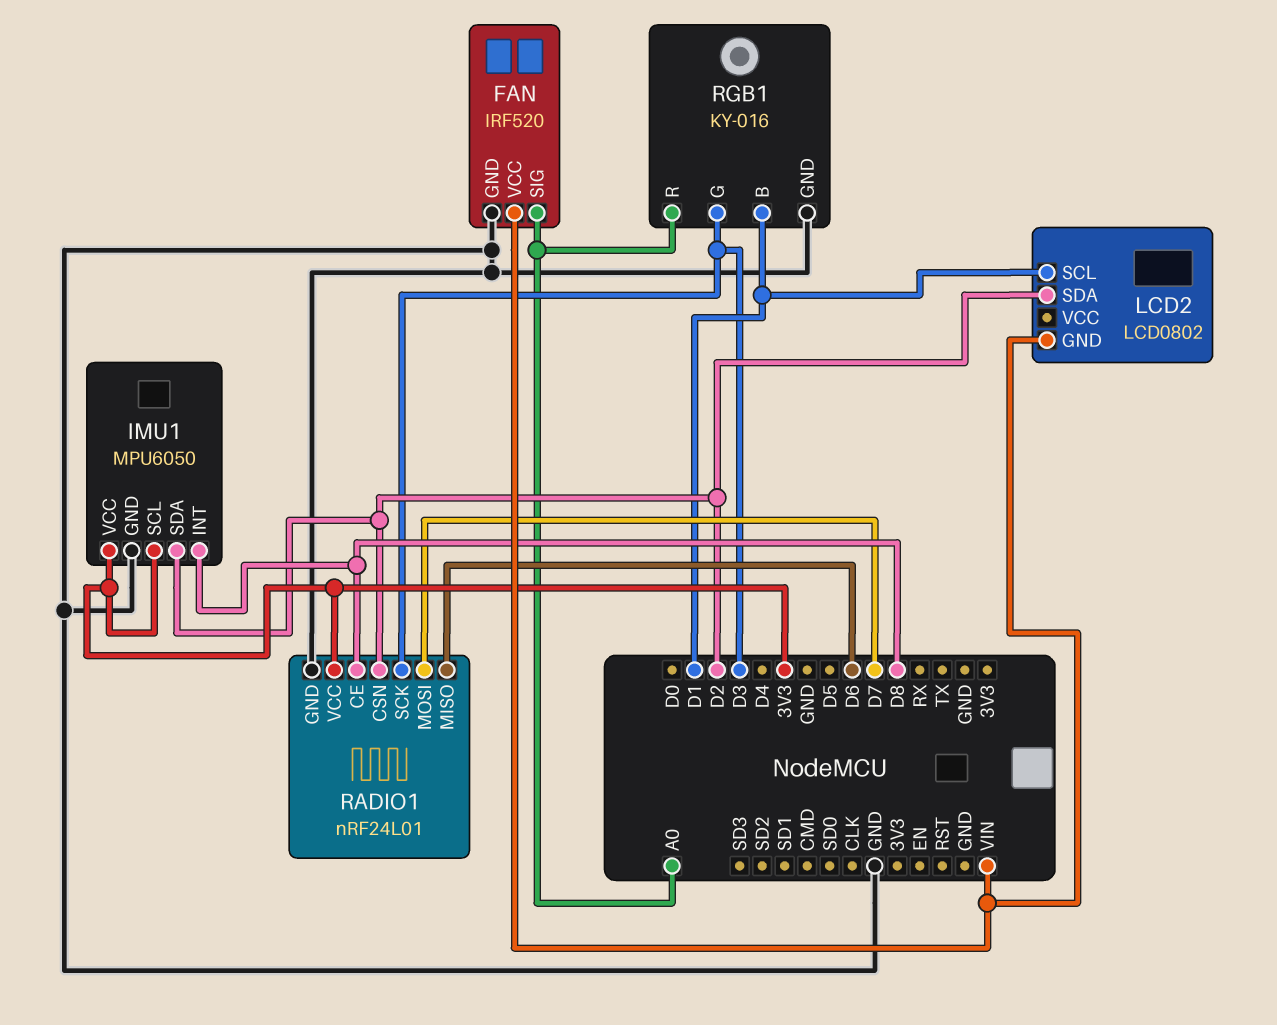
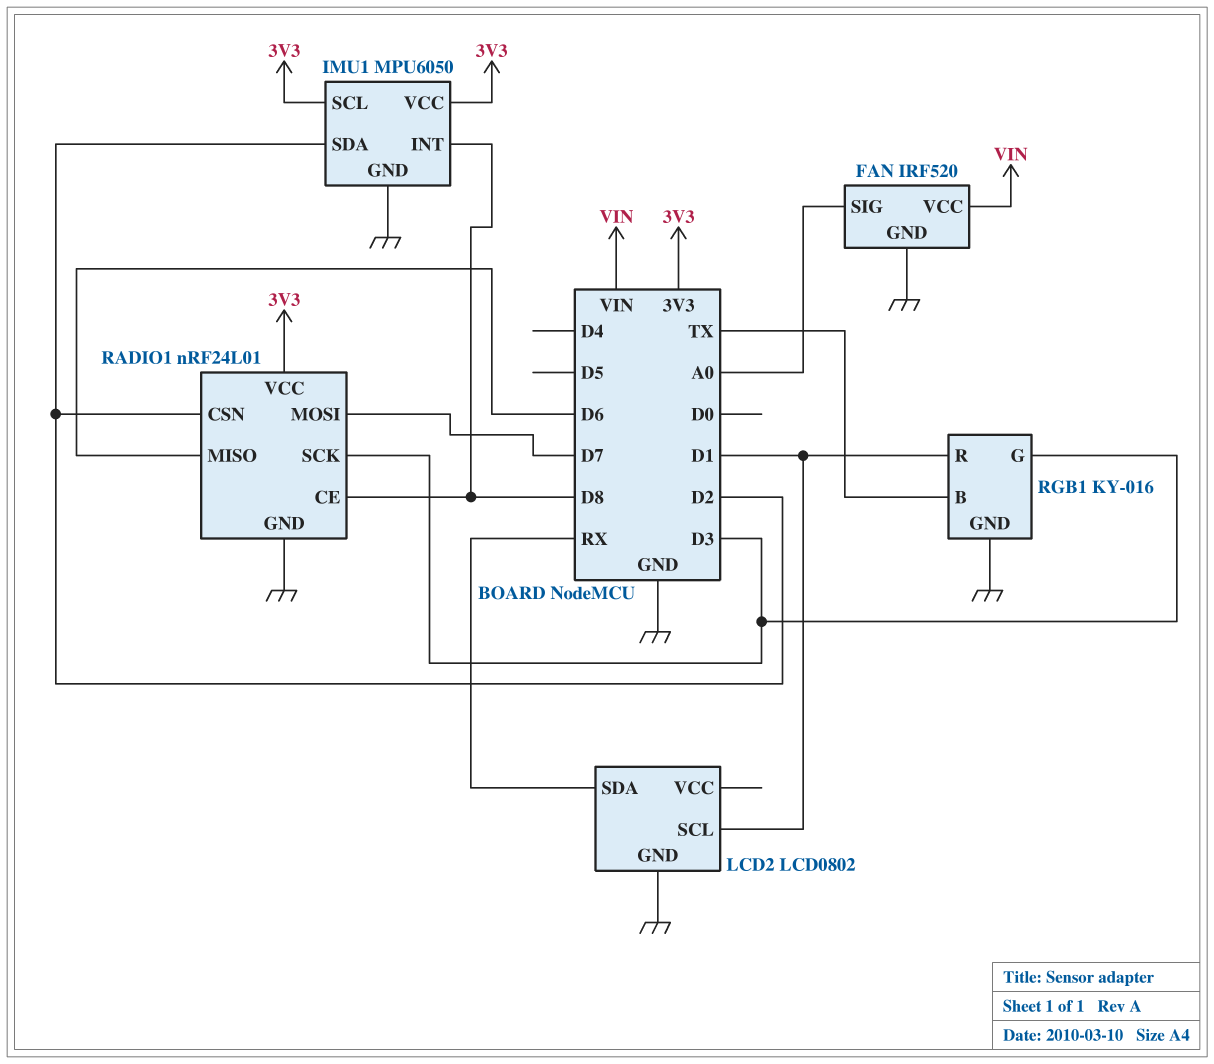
LCD2 pin GND: VIN -> GND
LCD2 pin SDA: D2 -> RX
RGB1 pin B: D1 -> TX
RGB1 pin R: A0 -> D1

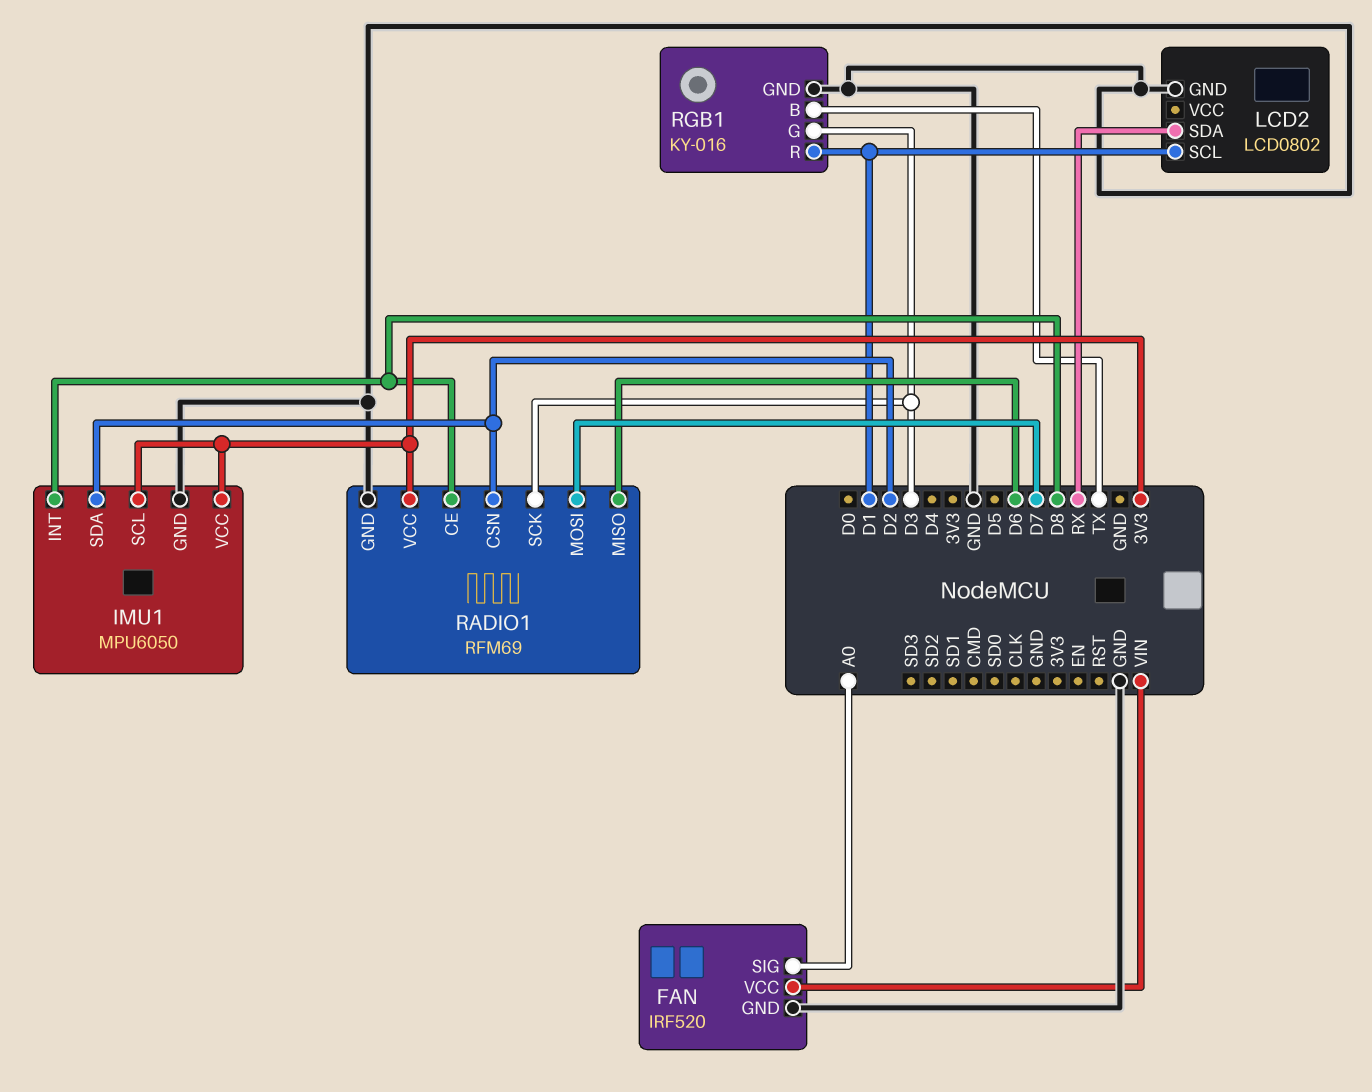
RADIO1: nRF24L01 -> RFM69

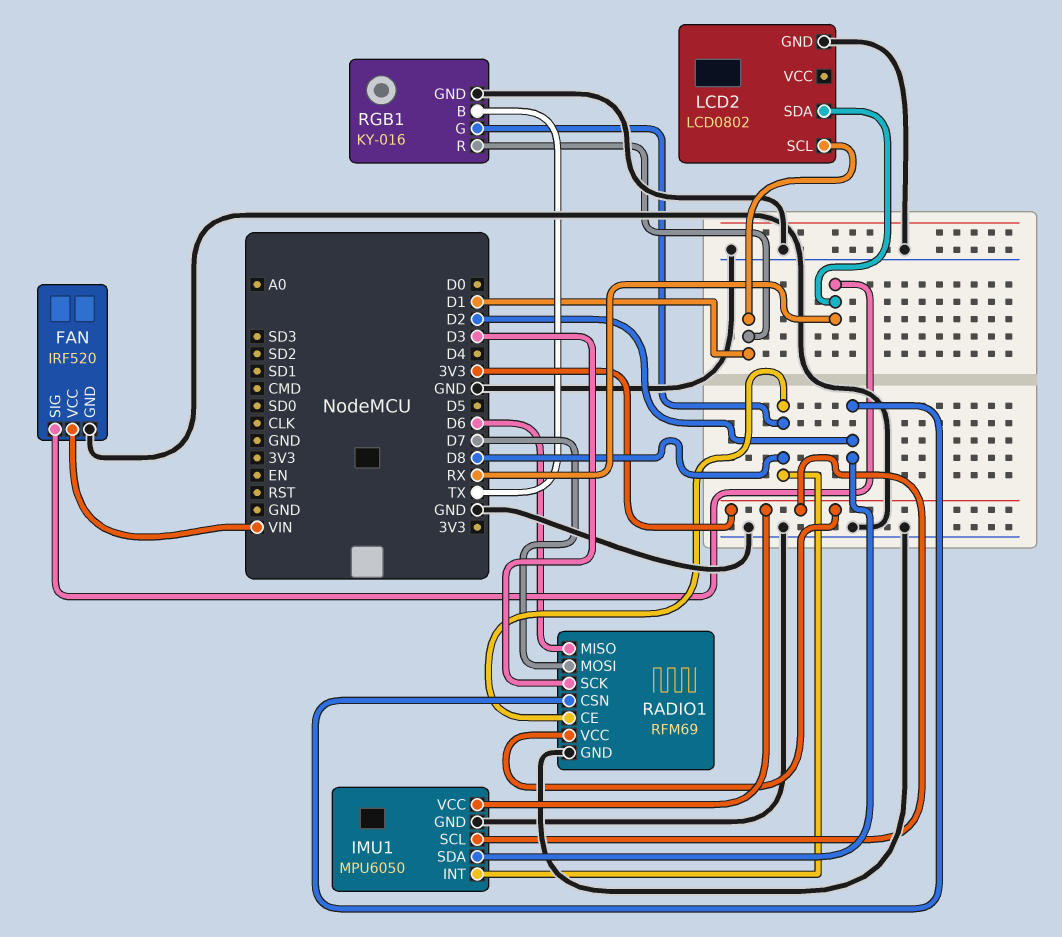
FAN pin SIG: A0 -> RX
RGB1 pin G: D3 -> D8

